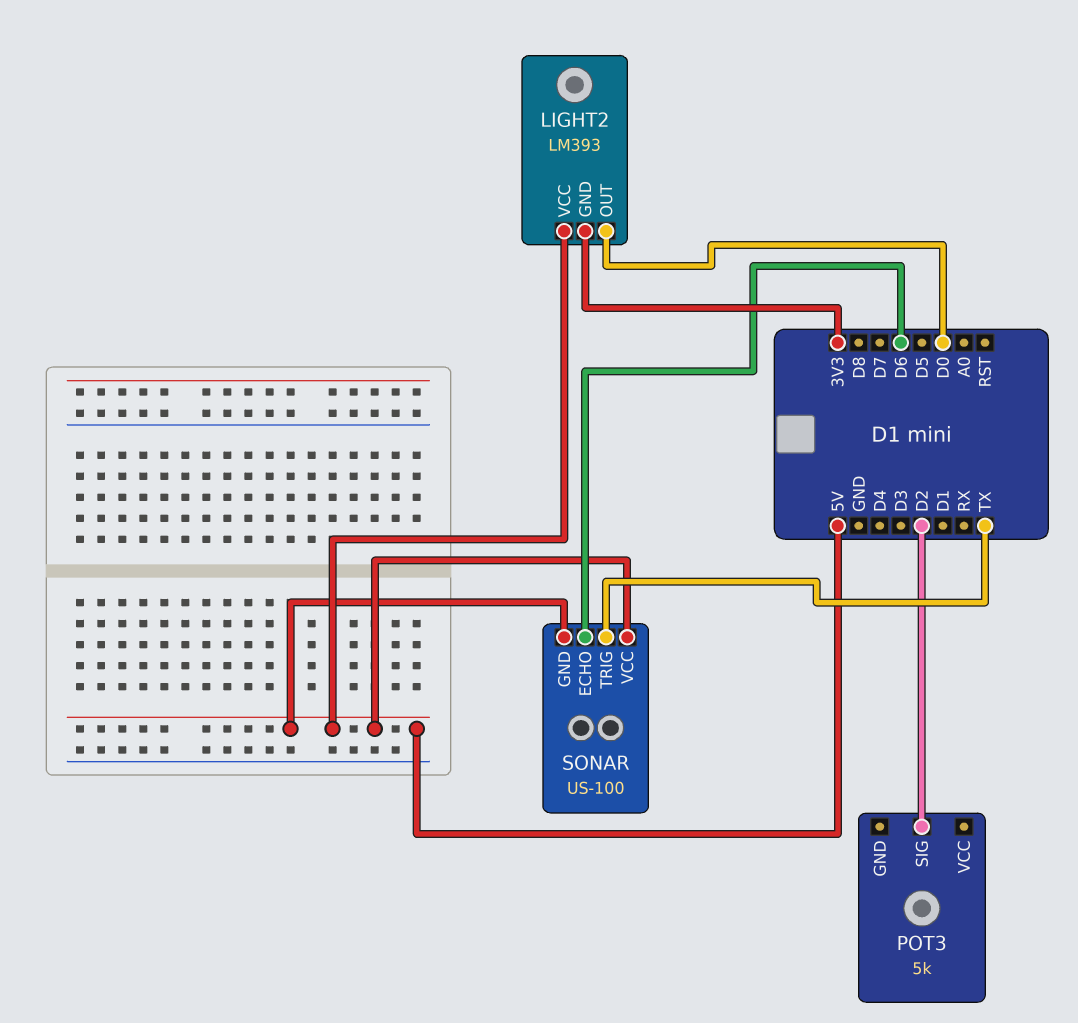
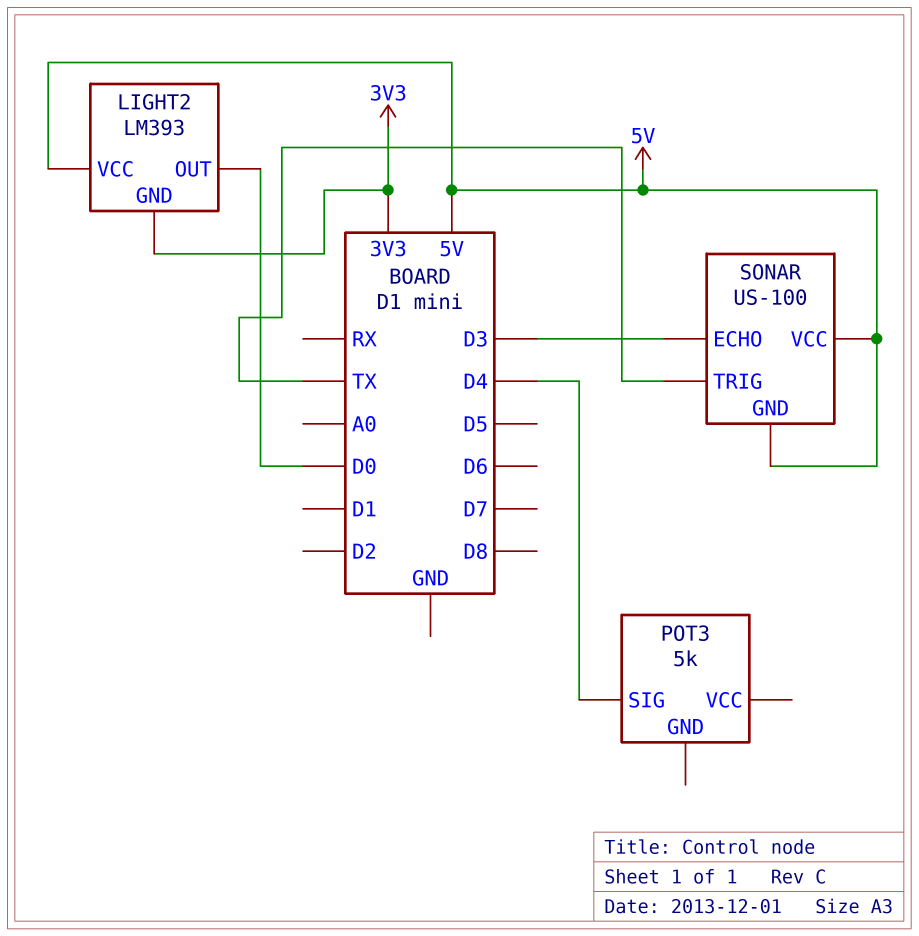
POT3 pin SIG: D2 -> D4
SONAR pin ECHO: D6 -> D3

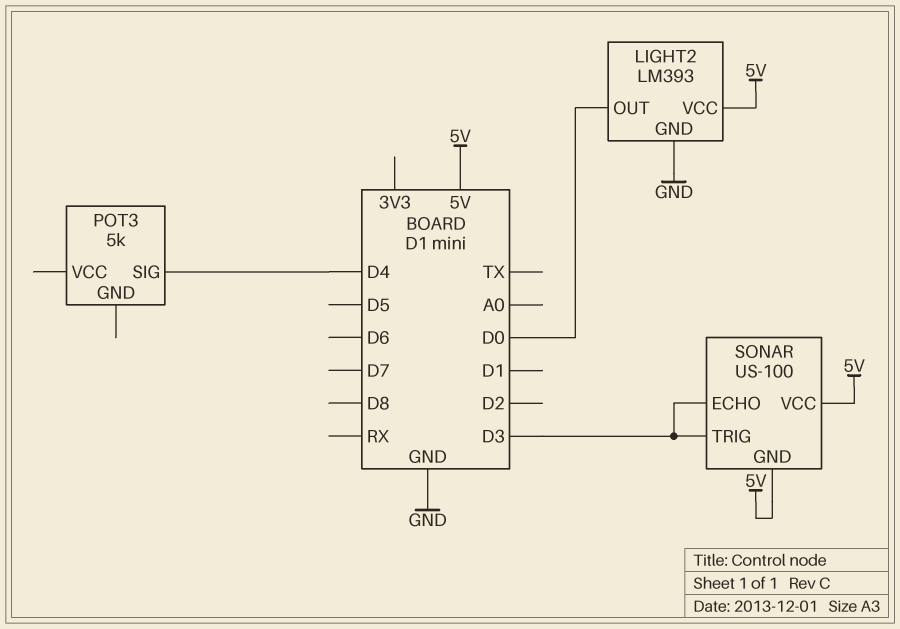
LIGHT2 pin GND: 3V3 -> GND
SONAR pin TRIG: TX -> D3

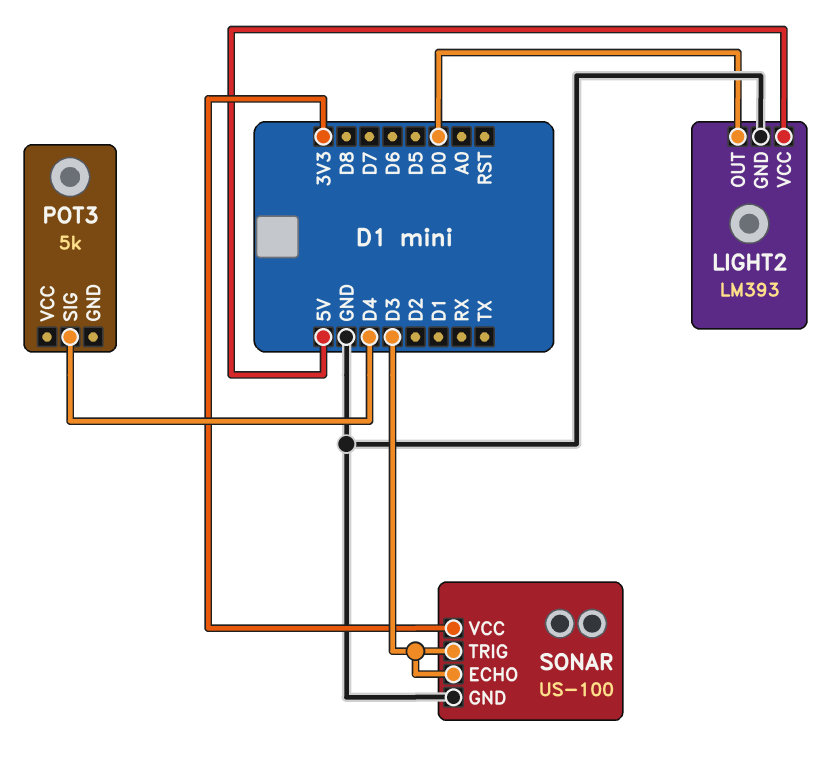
SONAR pin GND: 5V -> GND
SONAR pin VCC: 5V -> 3V3

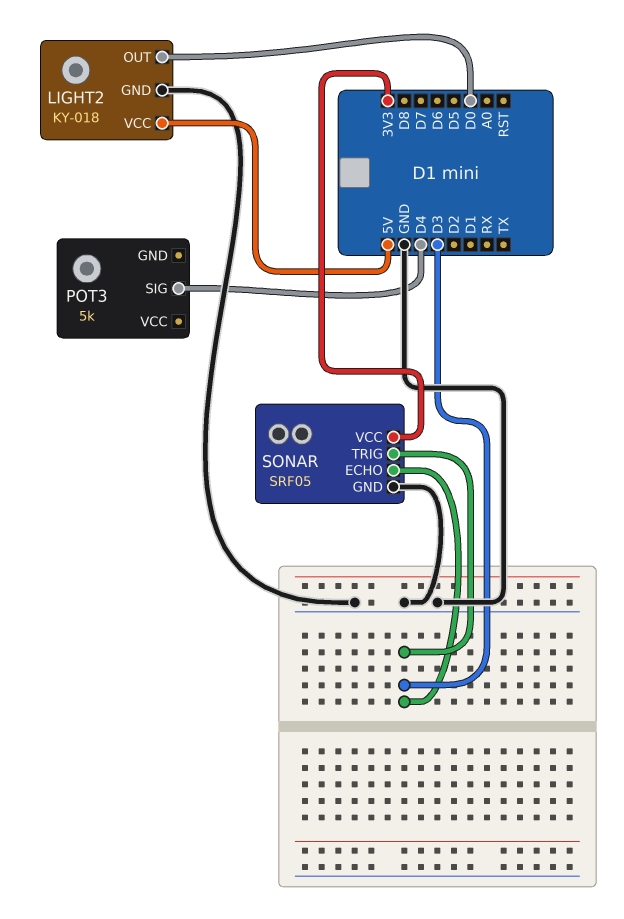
LIGHT2: LM393 -> KY-018
SONAR: US-100 -> SRF05

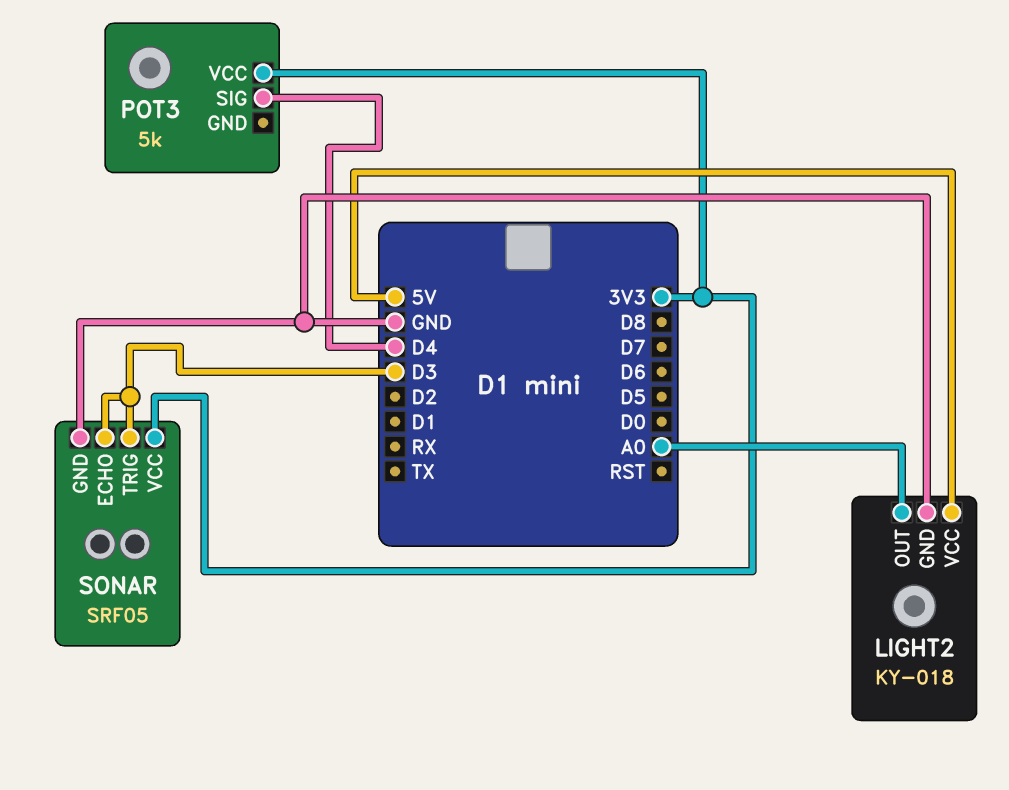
LIGHT2 pin OUT: D0 -> A0
POT3 pin VCC: none -> 3V3

